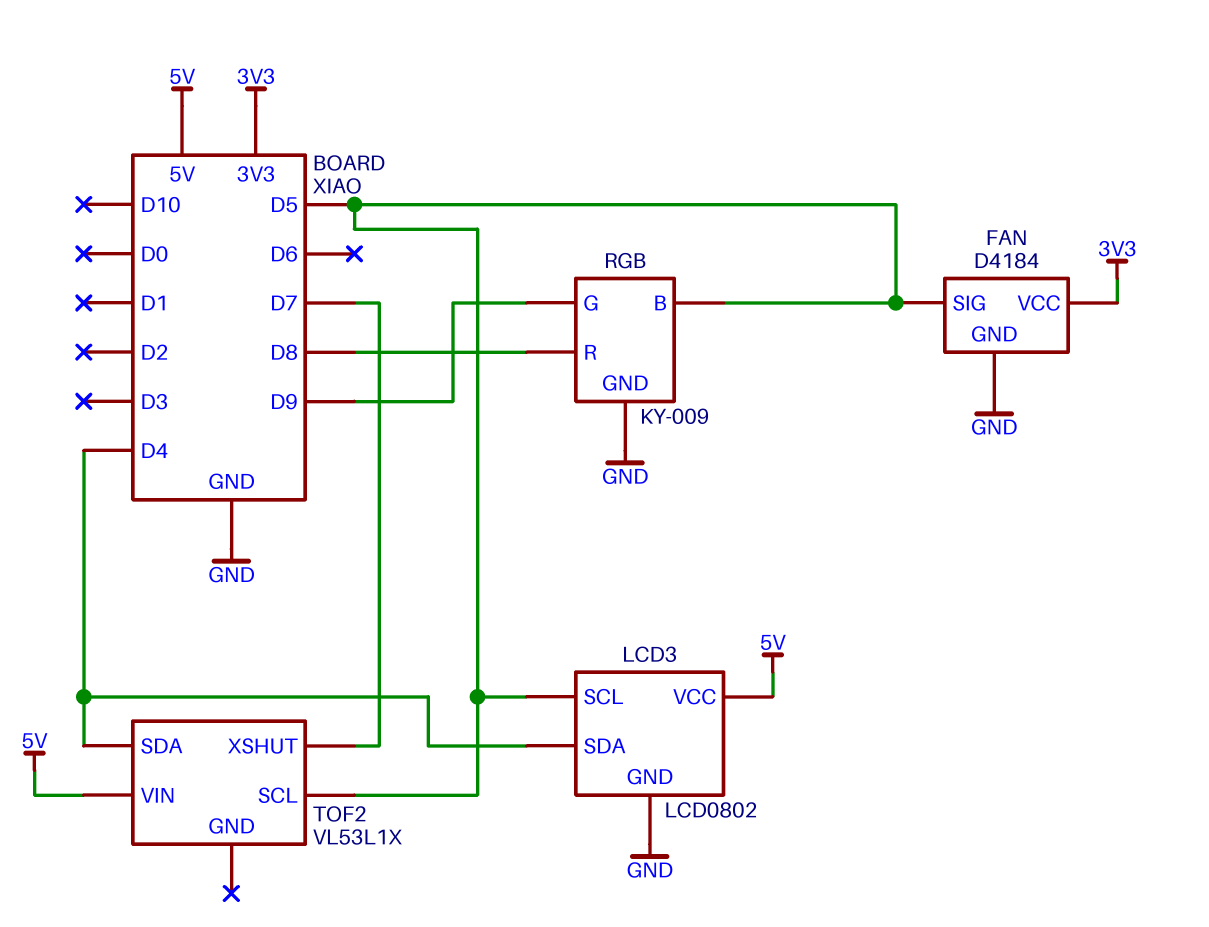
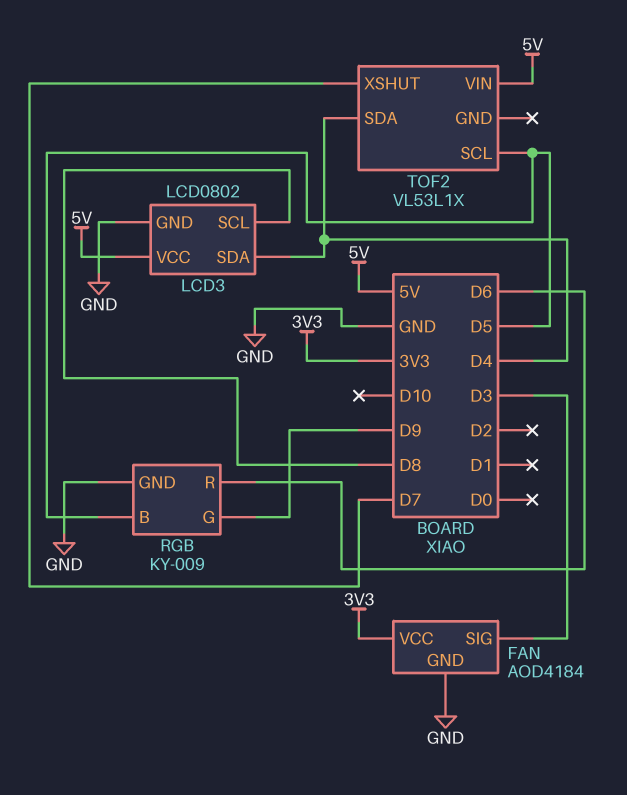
FAN: D4184 -> AOD4184
FAN pin SIG: D5 -> D3
LCD3 pin SCL: D5 -> D8
RGB pin R: D8 -> D6

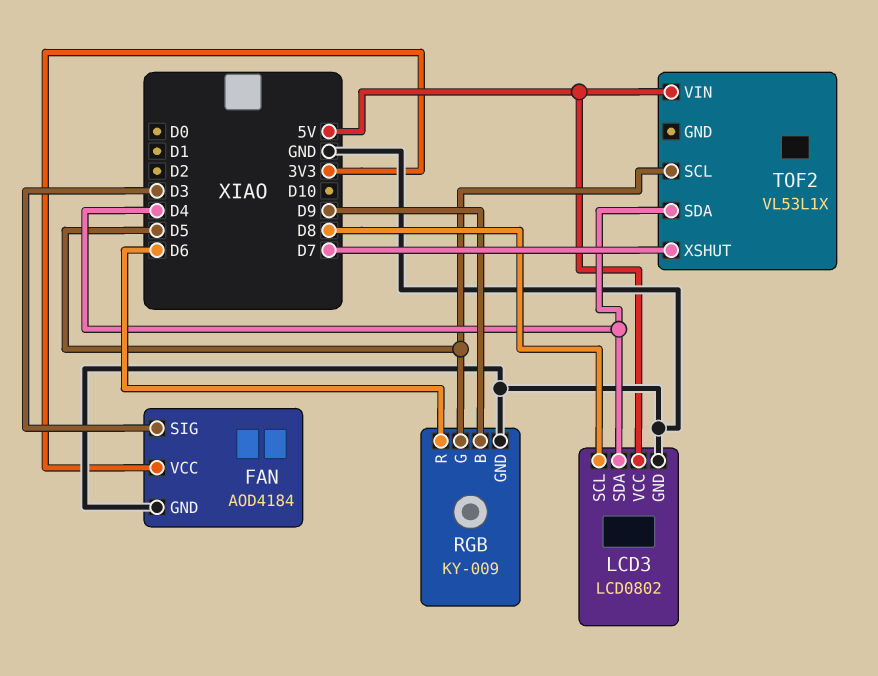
RGB pin B: D5 -> D9
RGB pin G: D9 -> D5

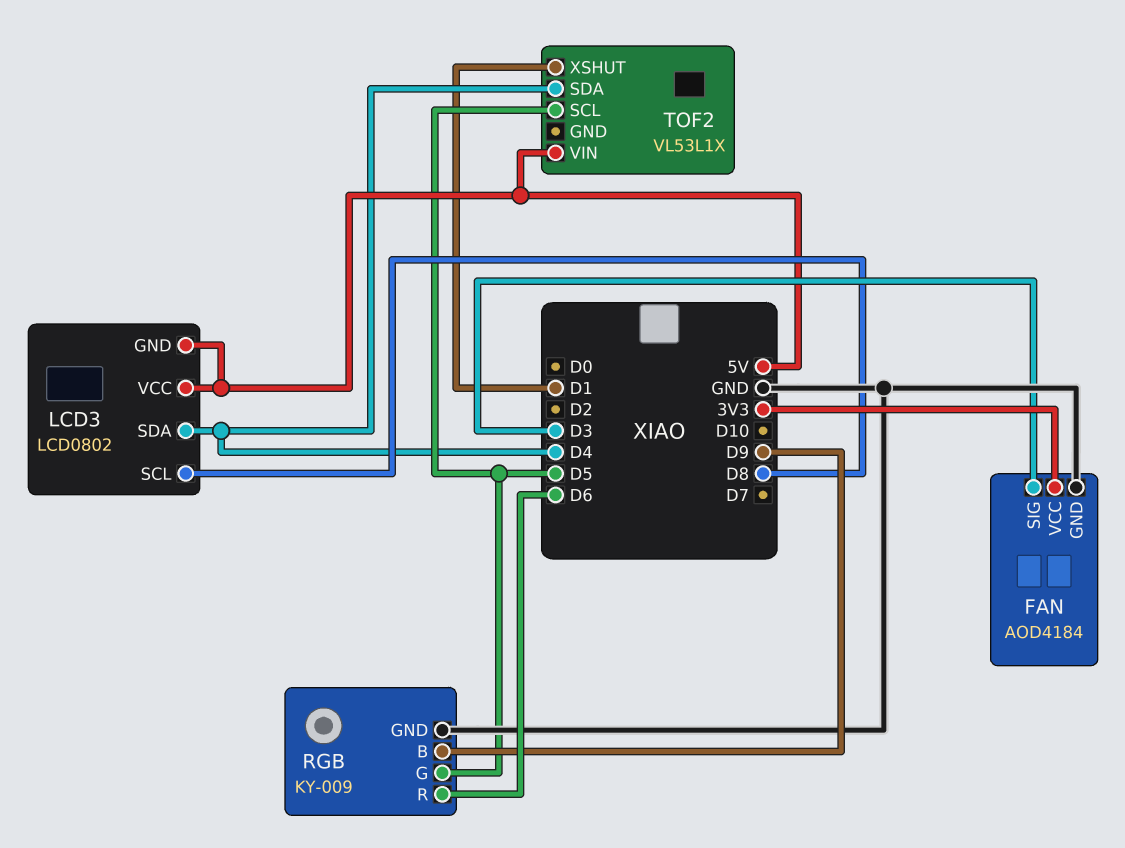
LCD3 pin GND: GND -> 5V
TOF2 pin XSHUT: D7 -> D1

